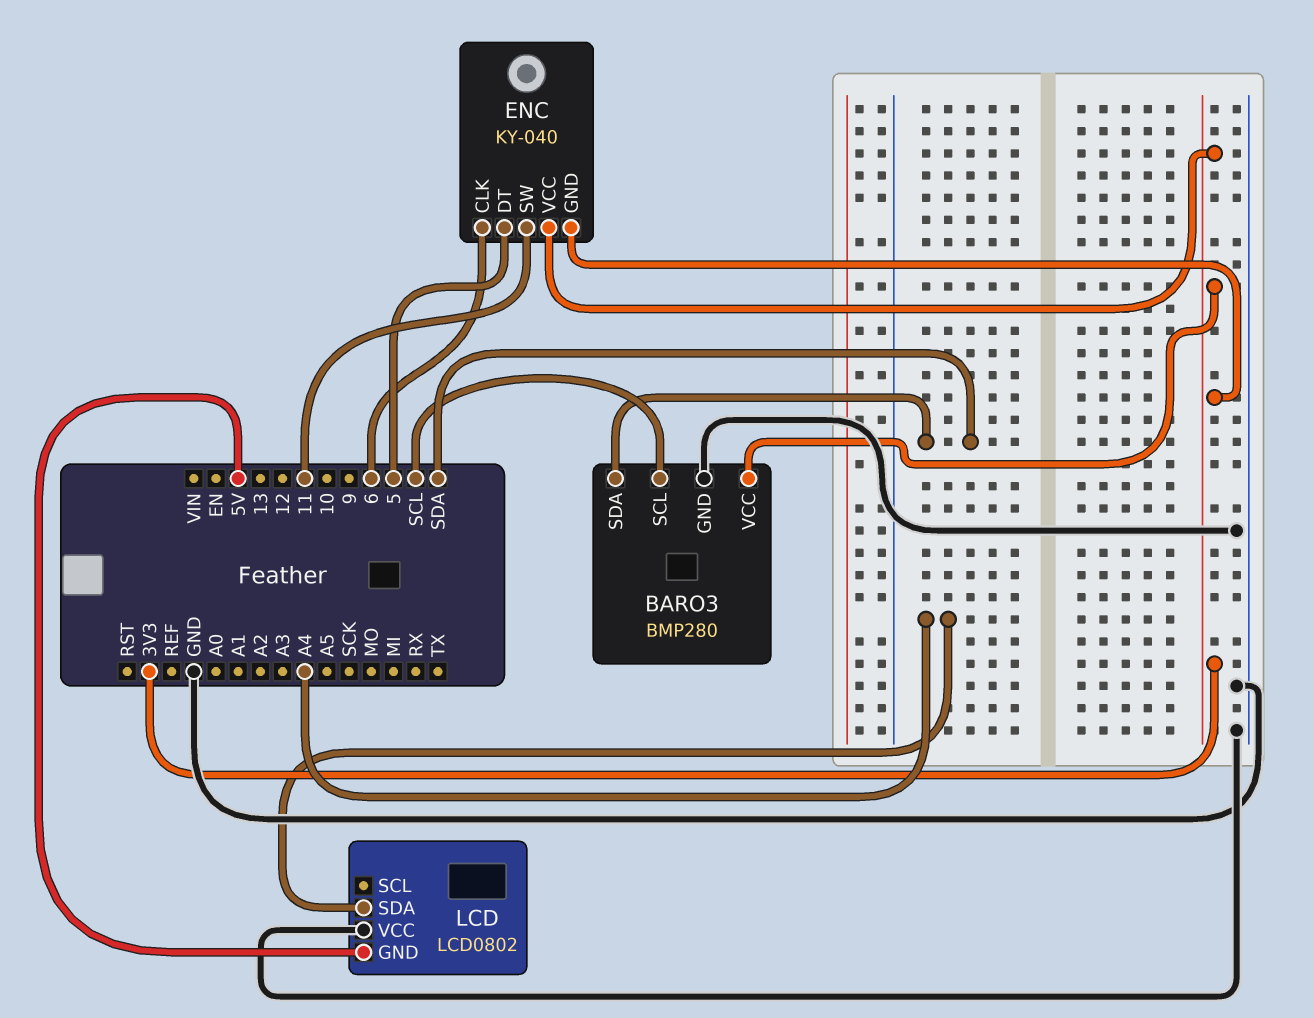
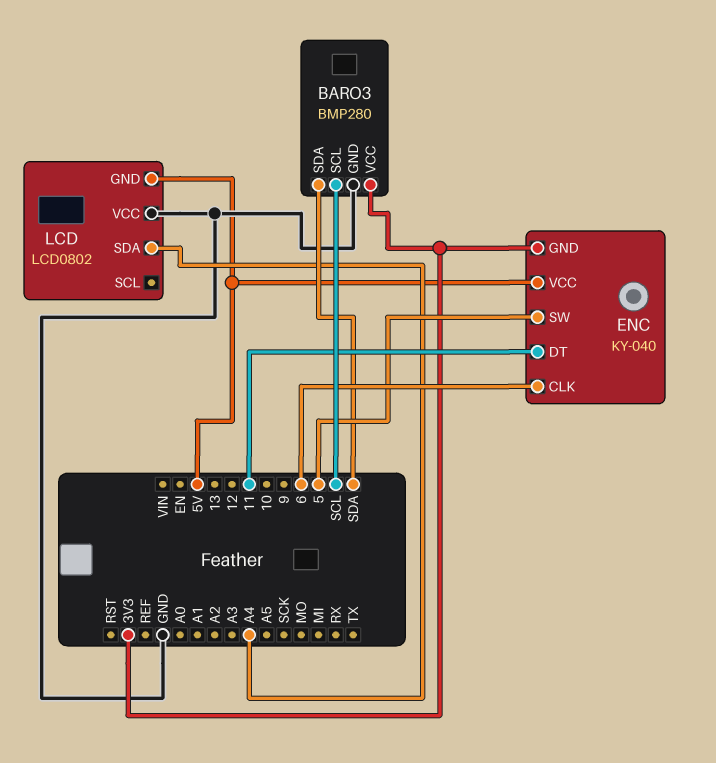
ENC pin DT: 5 -> 11
ENC pin SW: 11 -> 5
ENC pin VCC: 3V3 -> 5V

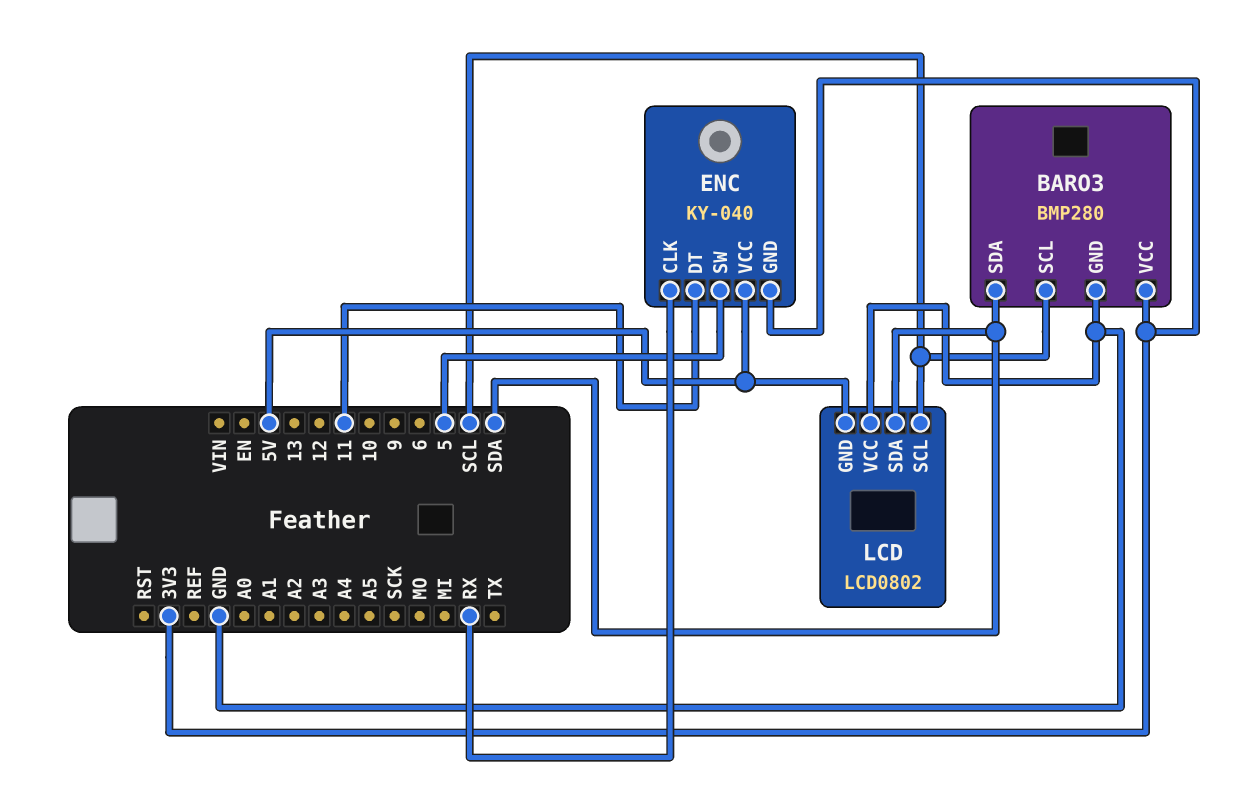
ENC pin CLK: 6 -> RX
LCD pin SCL: none -> SCL
LCD pin SDA: A4 -> SDA

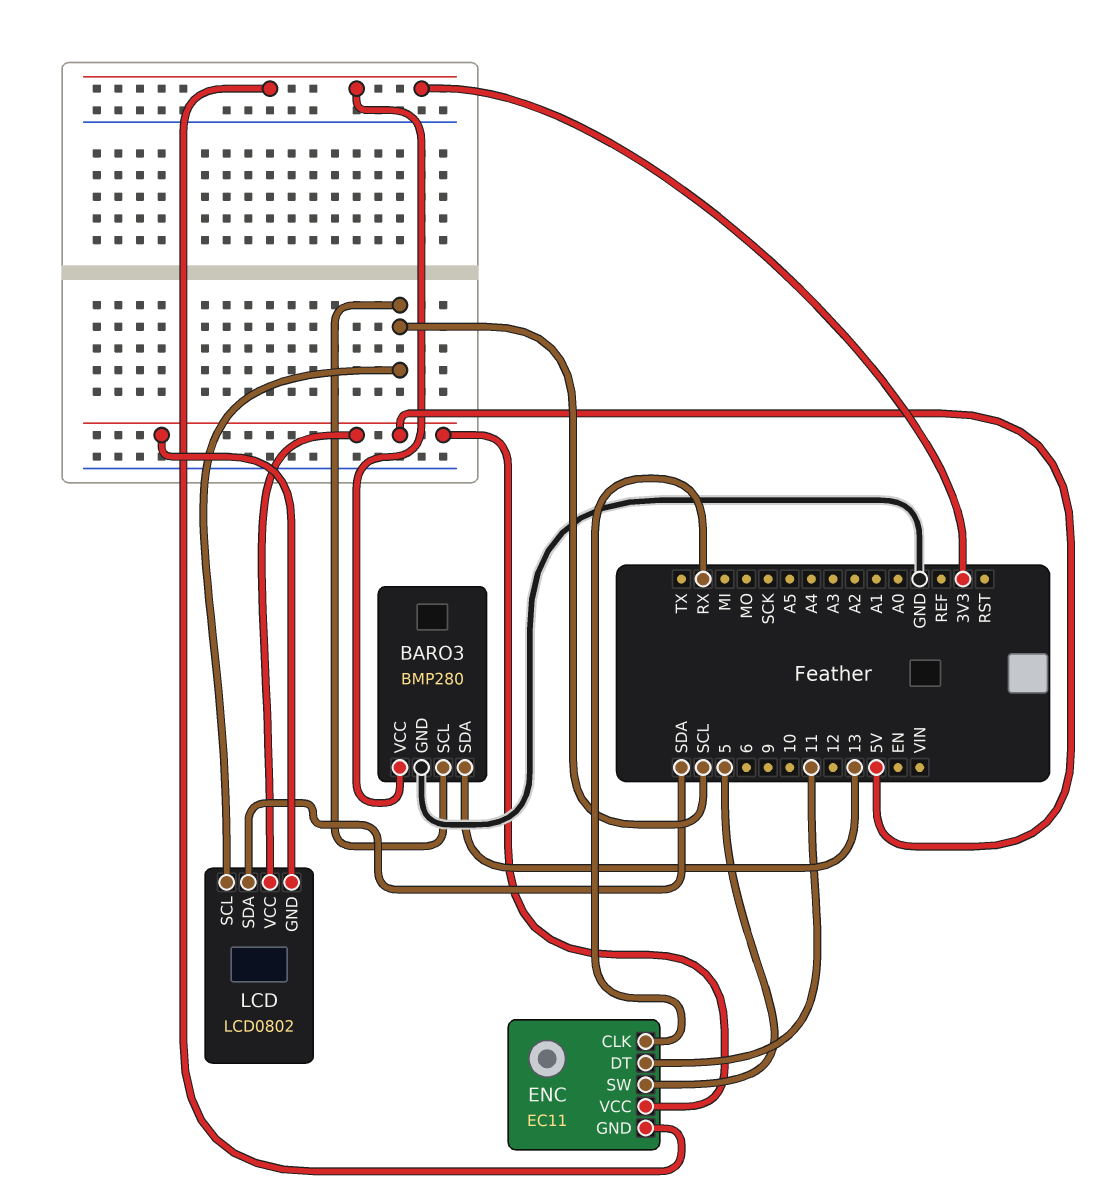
BARO3 pin SDA: SDA -> 13
ENC: KY-040 -> EC11
LCD pin VCC: GND -> 5V

